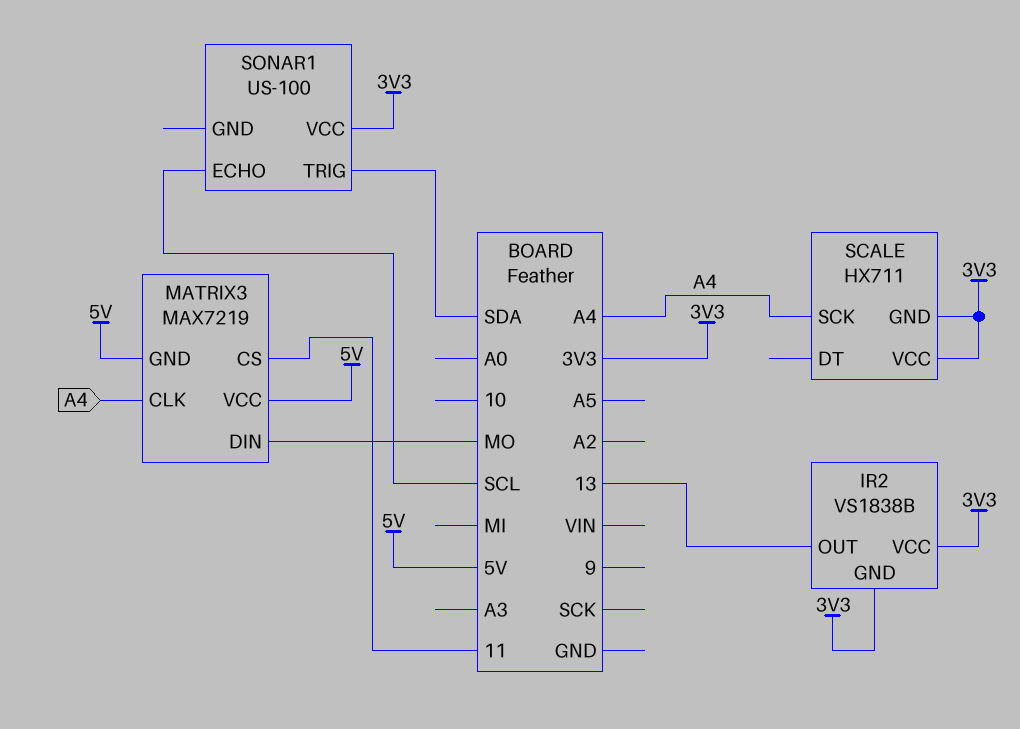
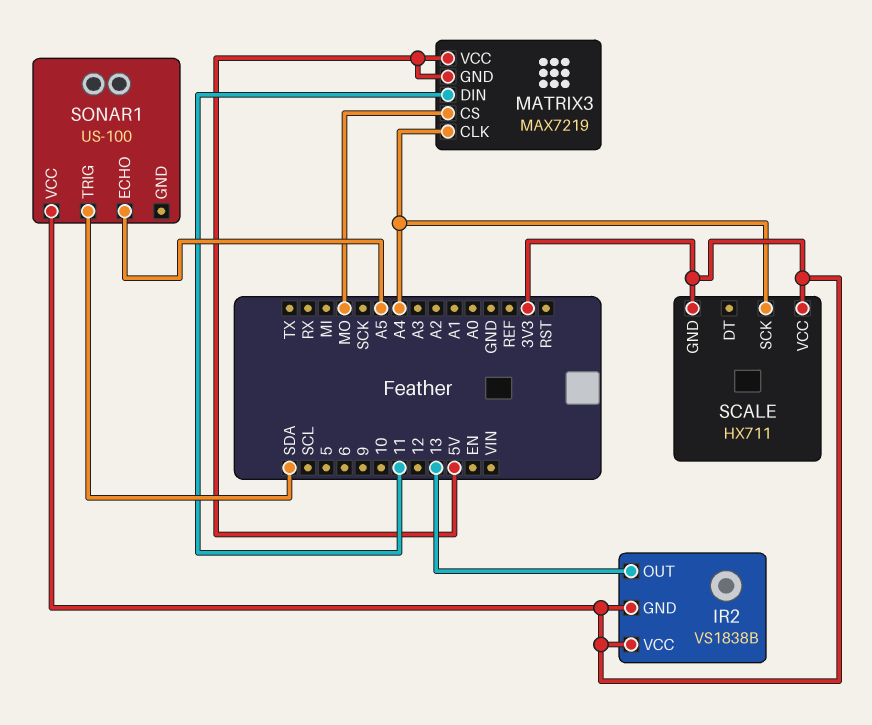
MATRIX3 pin CS: 11 -> MO
MATRIX3 pin DIN: MO -> 11
SONAR1 pin ECHO: SCL -> A5

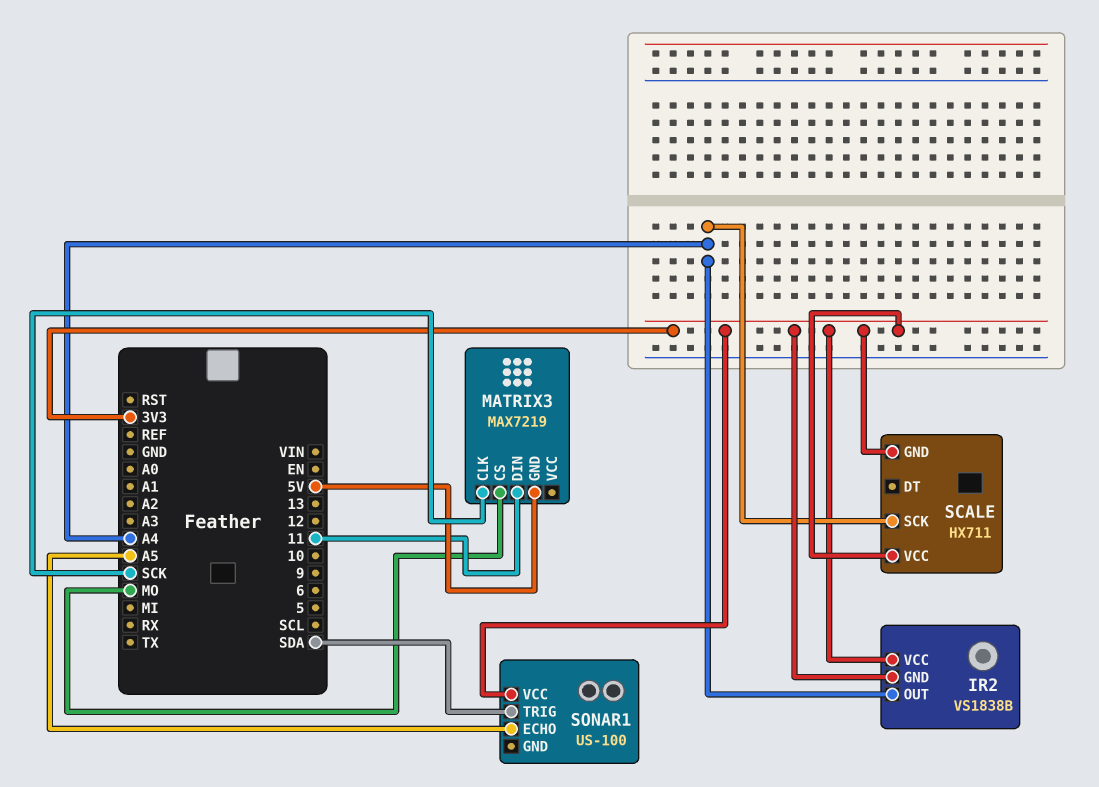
IR2 pin OUT: 13 -> A4
MATRIX3 pin CLK: A4 -> SCK
MATRIX3 pin VCC: 5V -> none

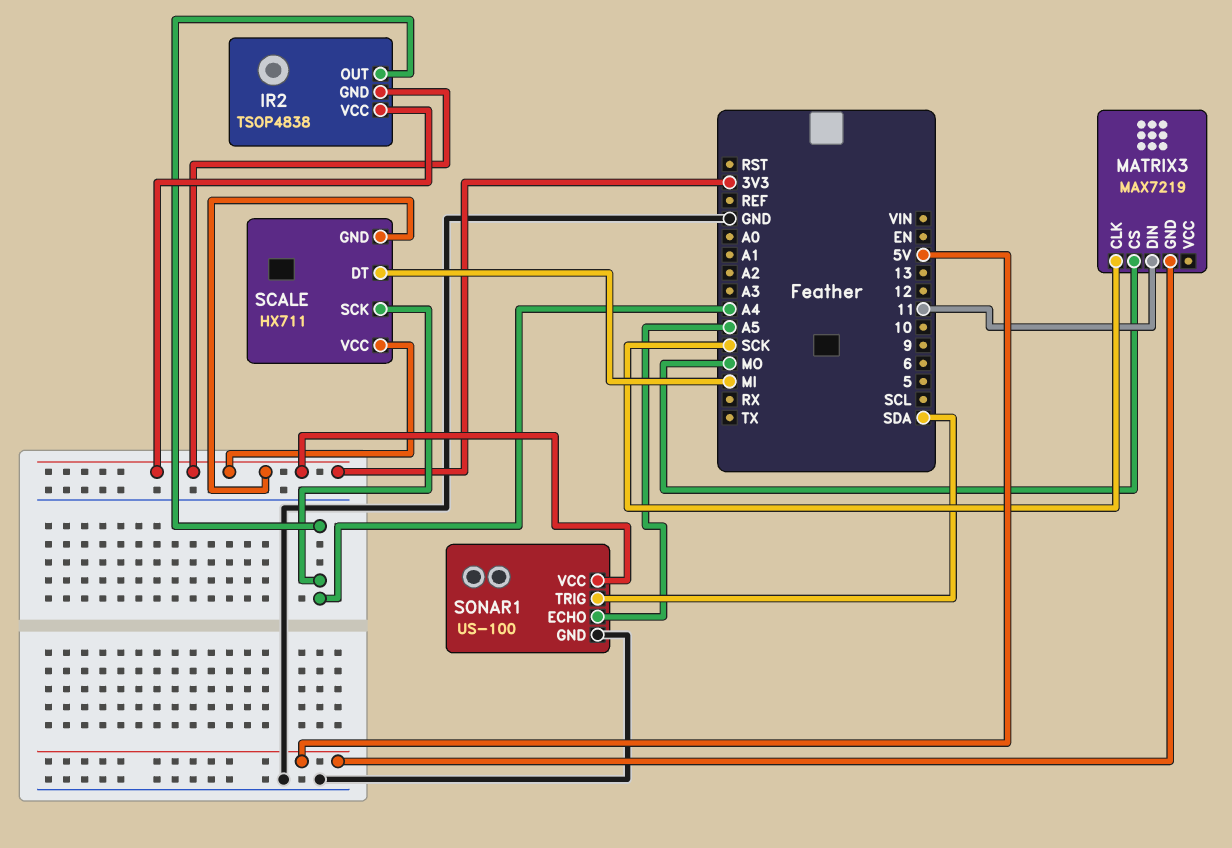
IR2: VS1838B -> TSOP4838
SCALE pin DT: none -> MI
SONAR1 pin GND: none -> GND

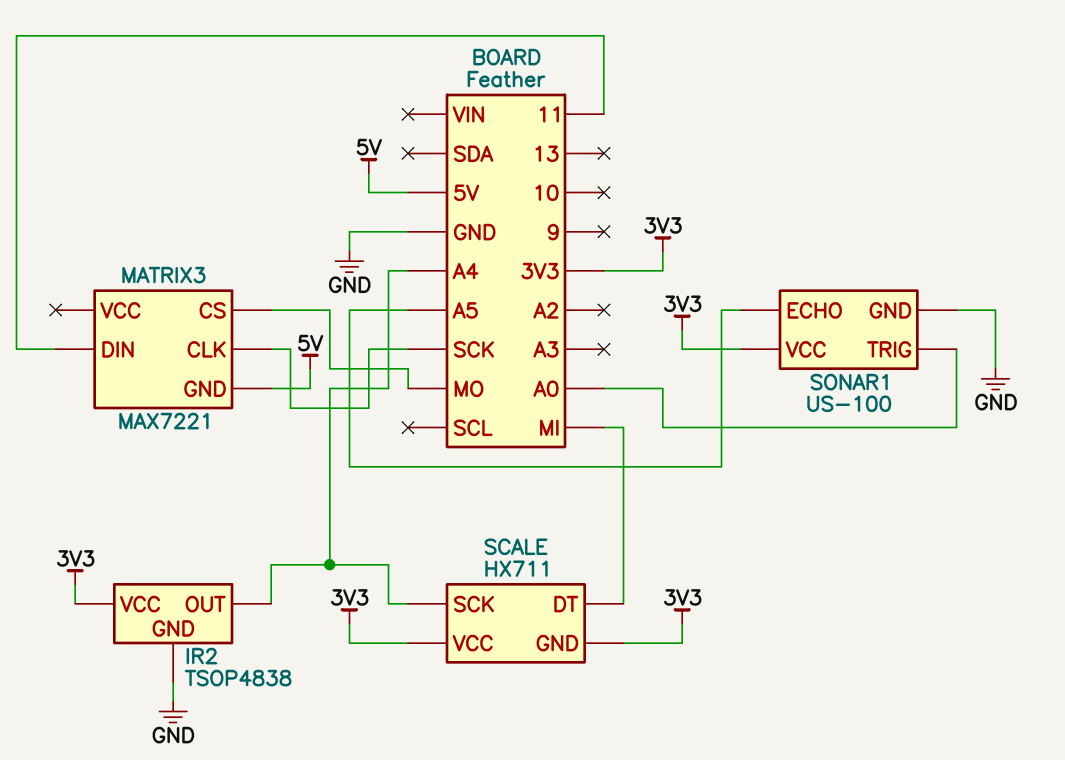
IR2 pin GND: 3V3 -> GND
MATRIX3: MAX7219 -> MAX7221
SONAR1 pin TRIG: SDA -> A0

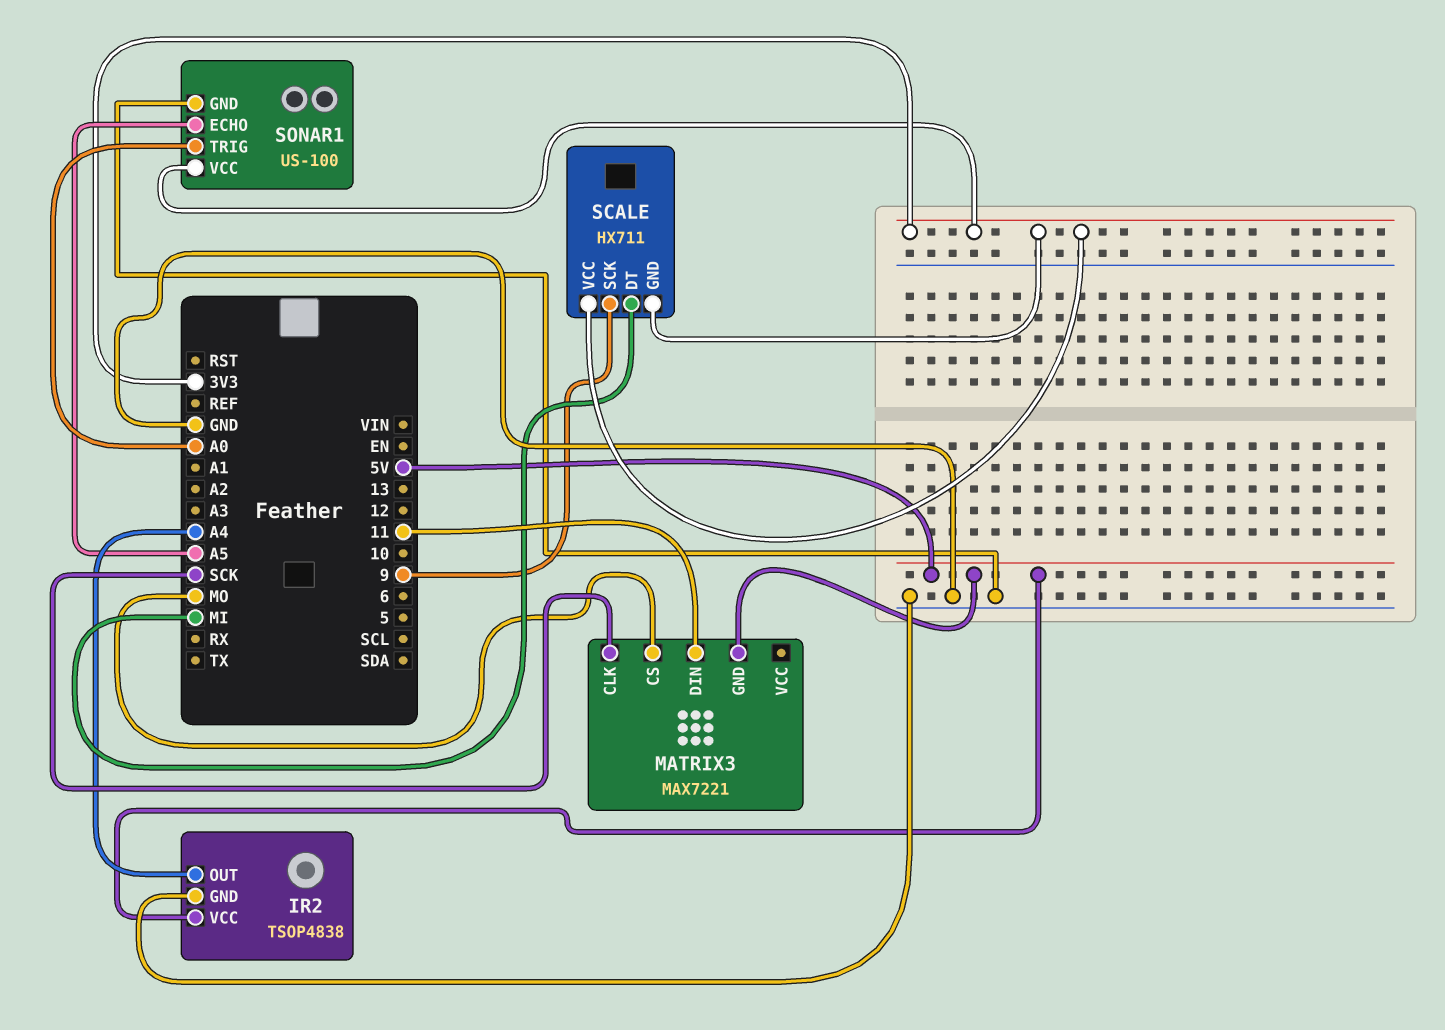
IR2 pin VCC: 3V3 -> 5V
SCALE pin SCK: A4 -> 9

